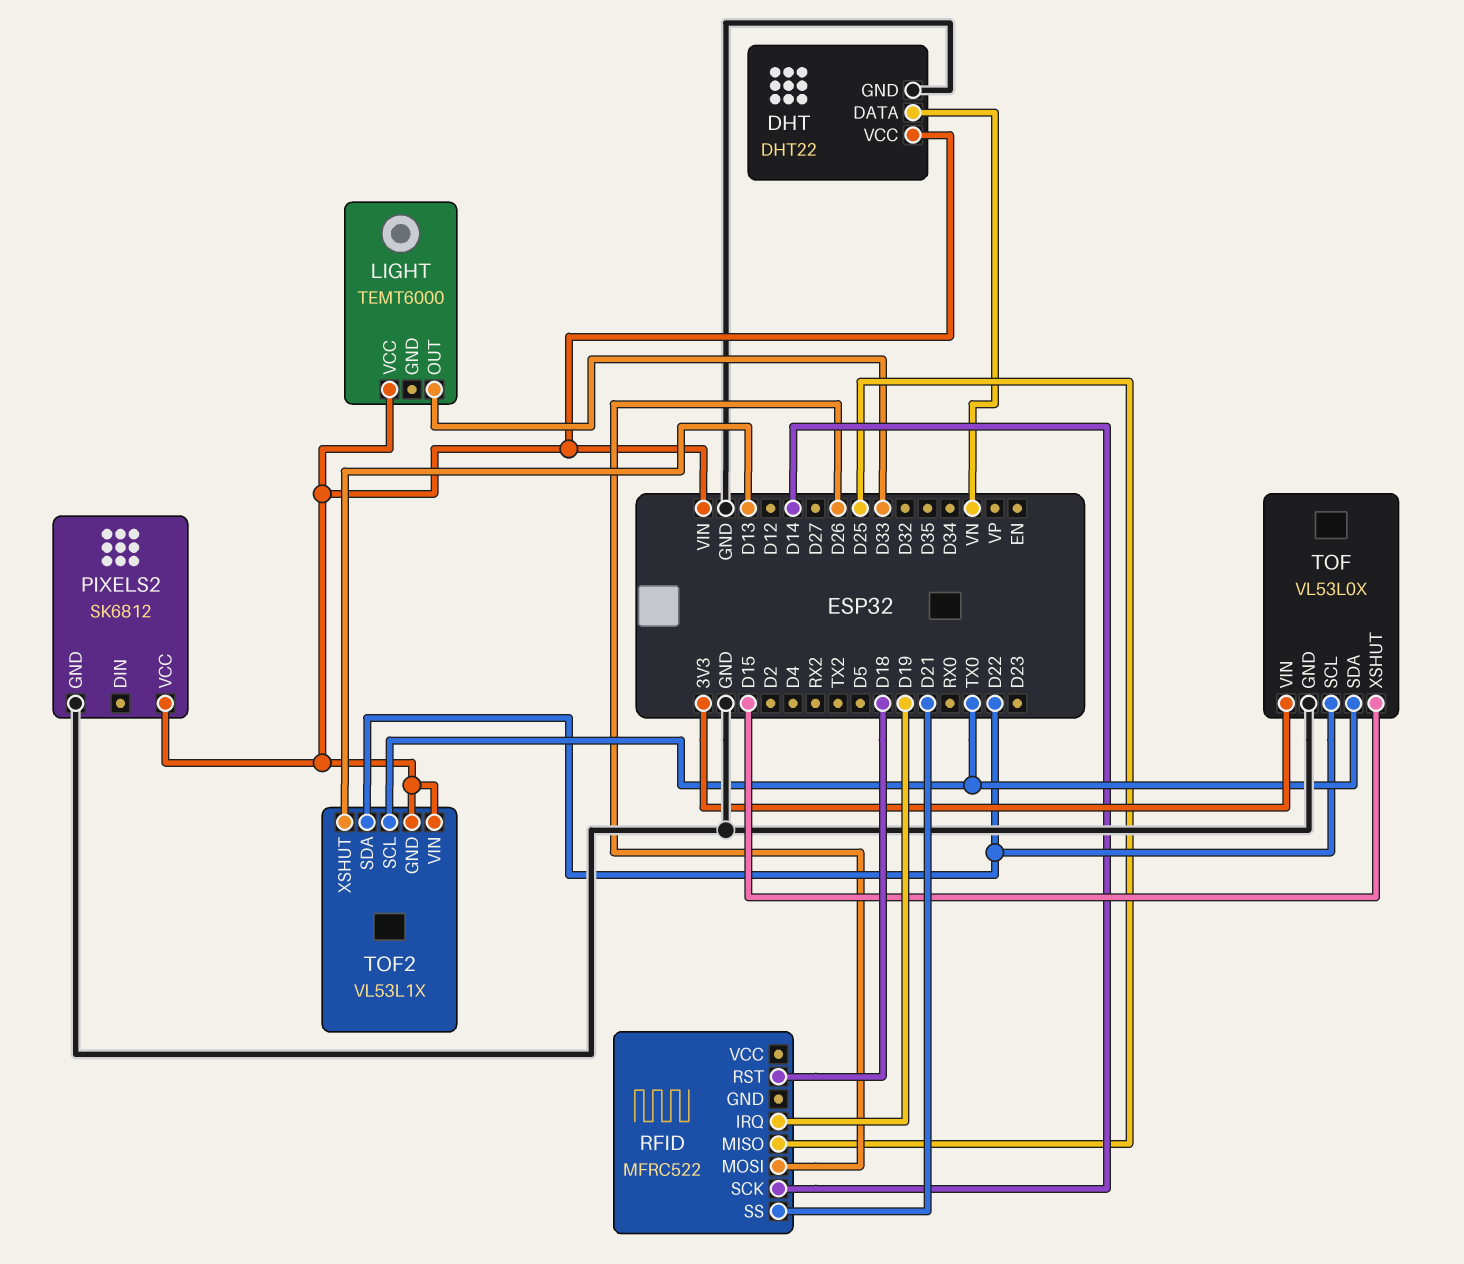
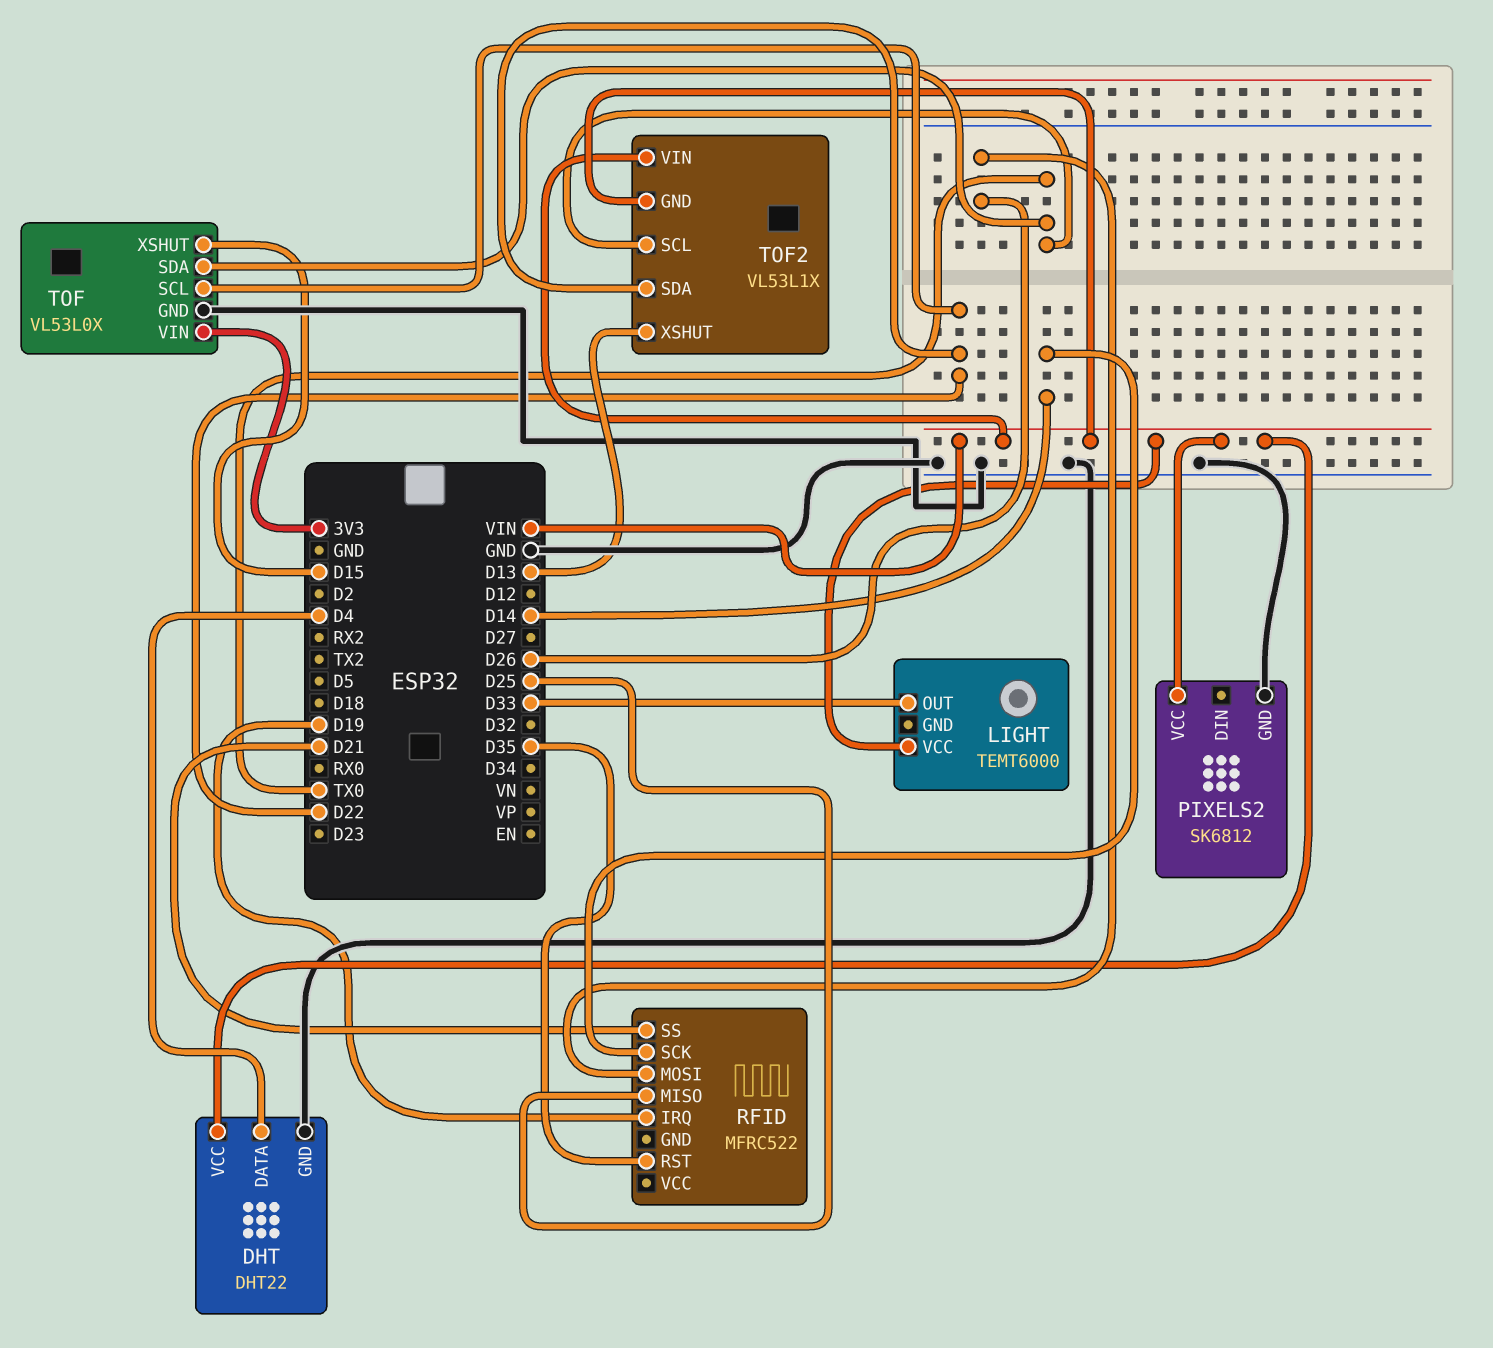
DHT pin DATA: VN -> D4
RFID pin RST: D18 -> D35

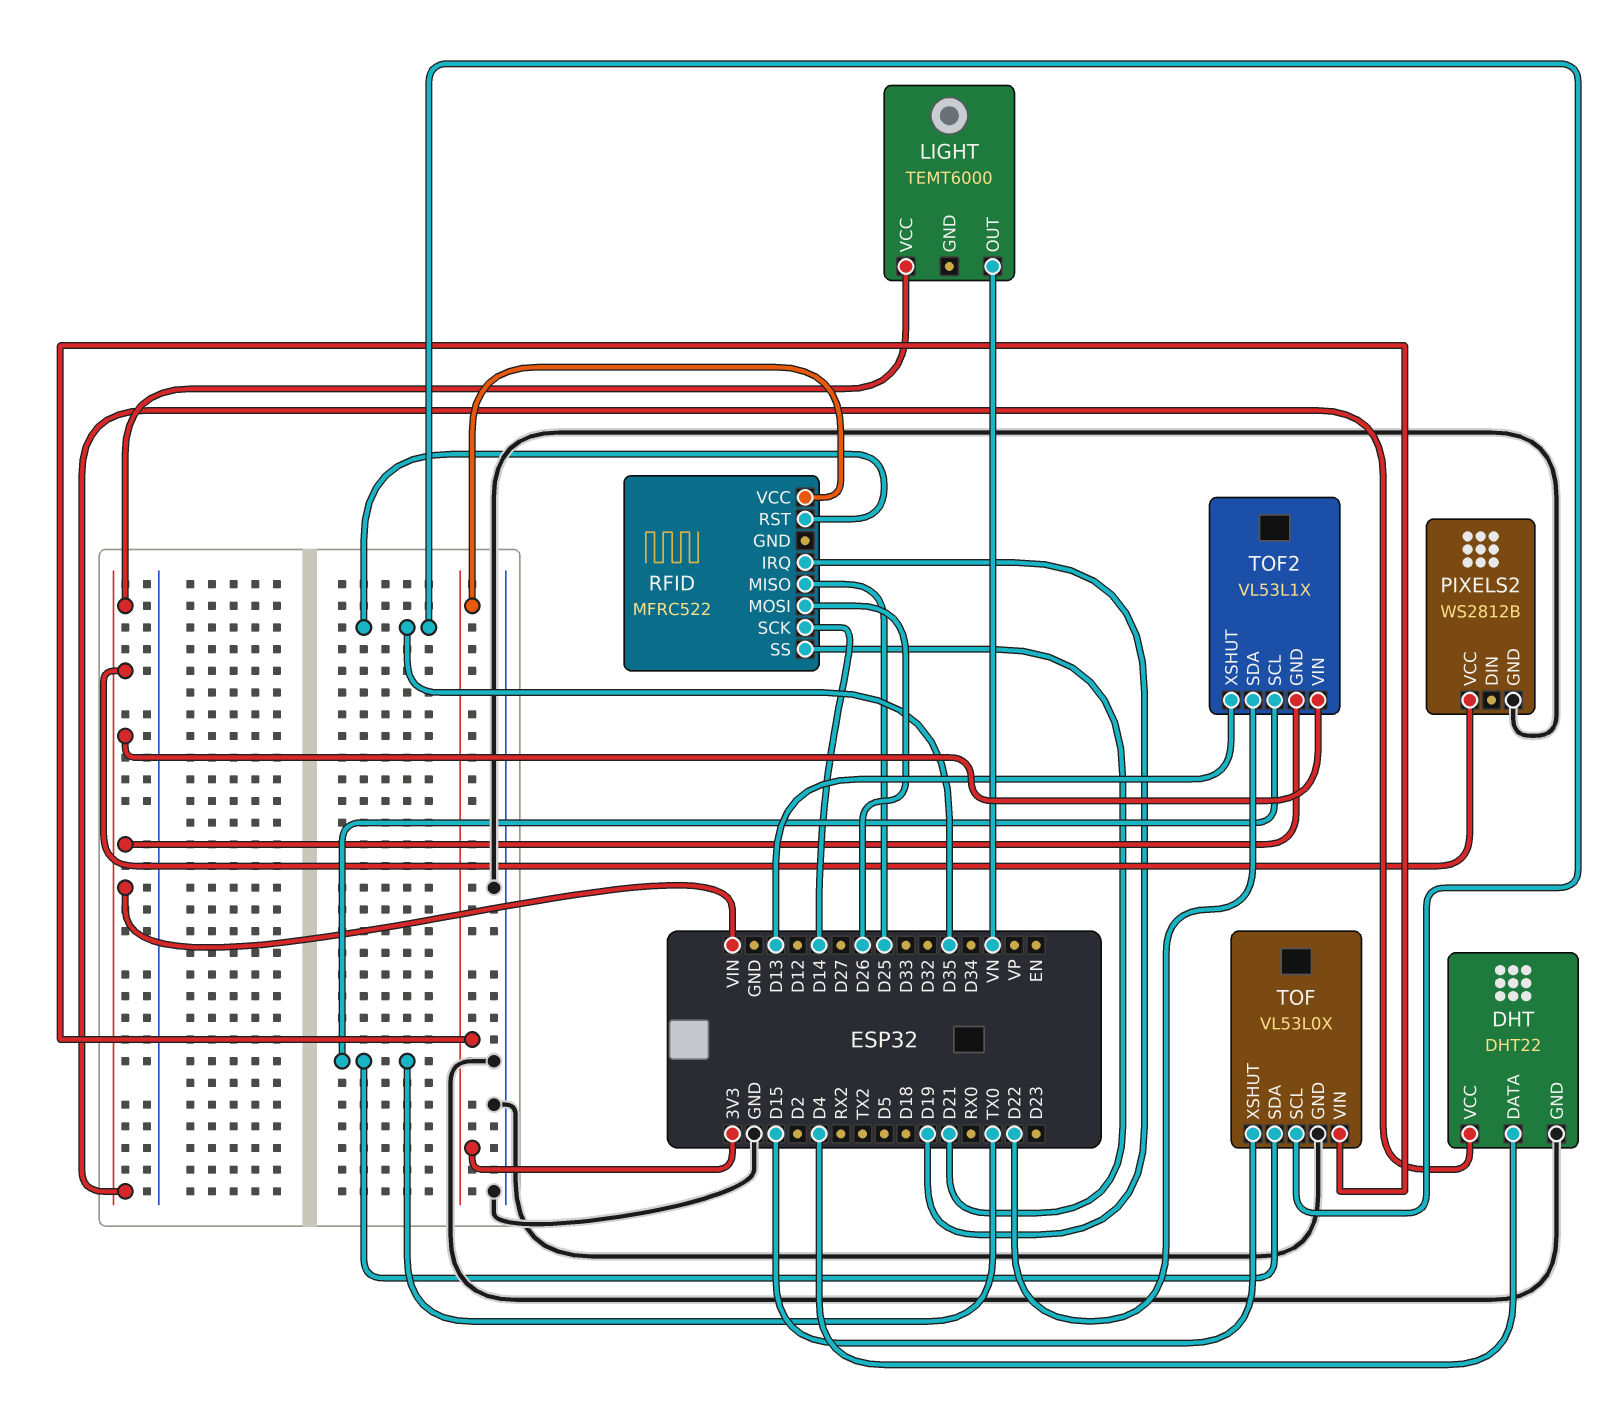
LIGHT pin OUT: D33 -> VN
PIXELS2: SK6812 -> WS2812B
RFID pin VCC: none -> 3V3
TOF pin SCL: D22 -> D35

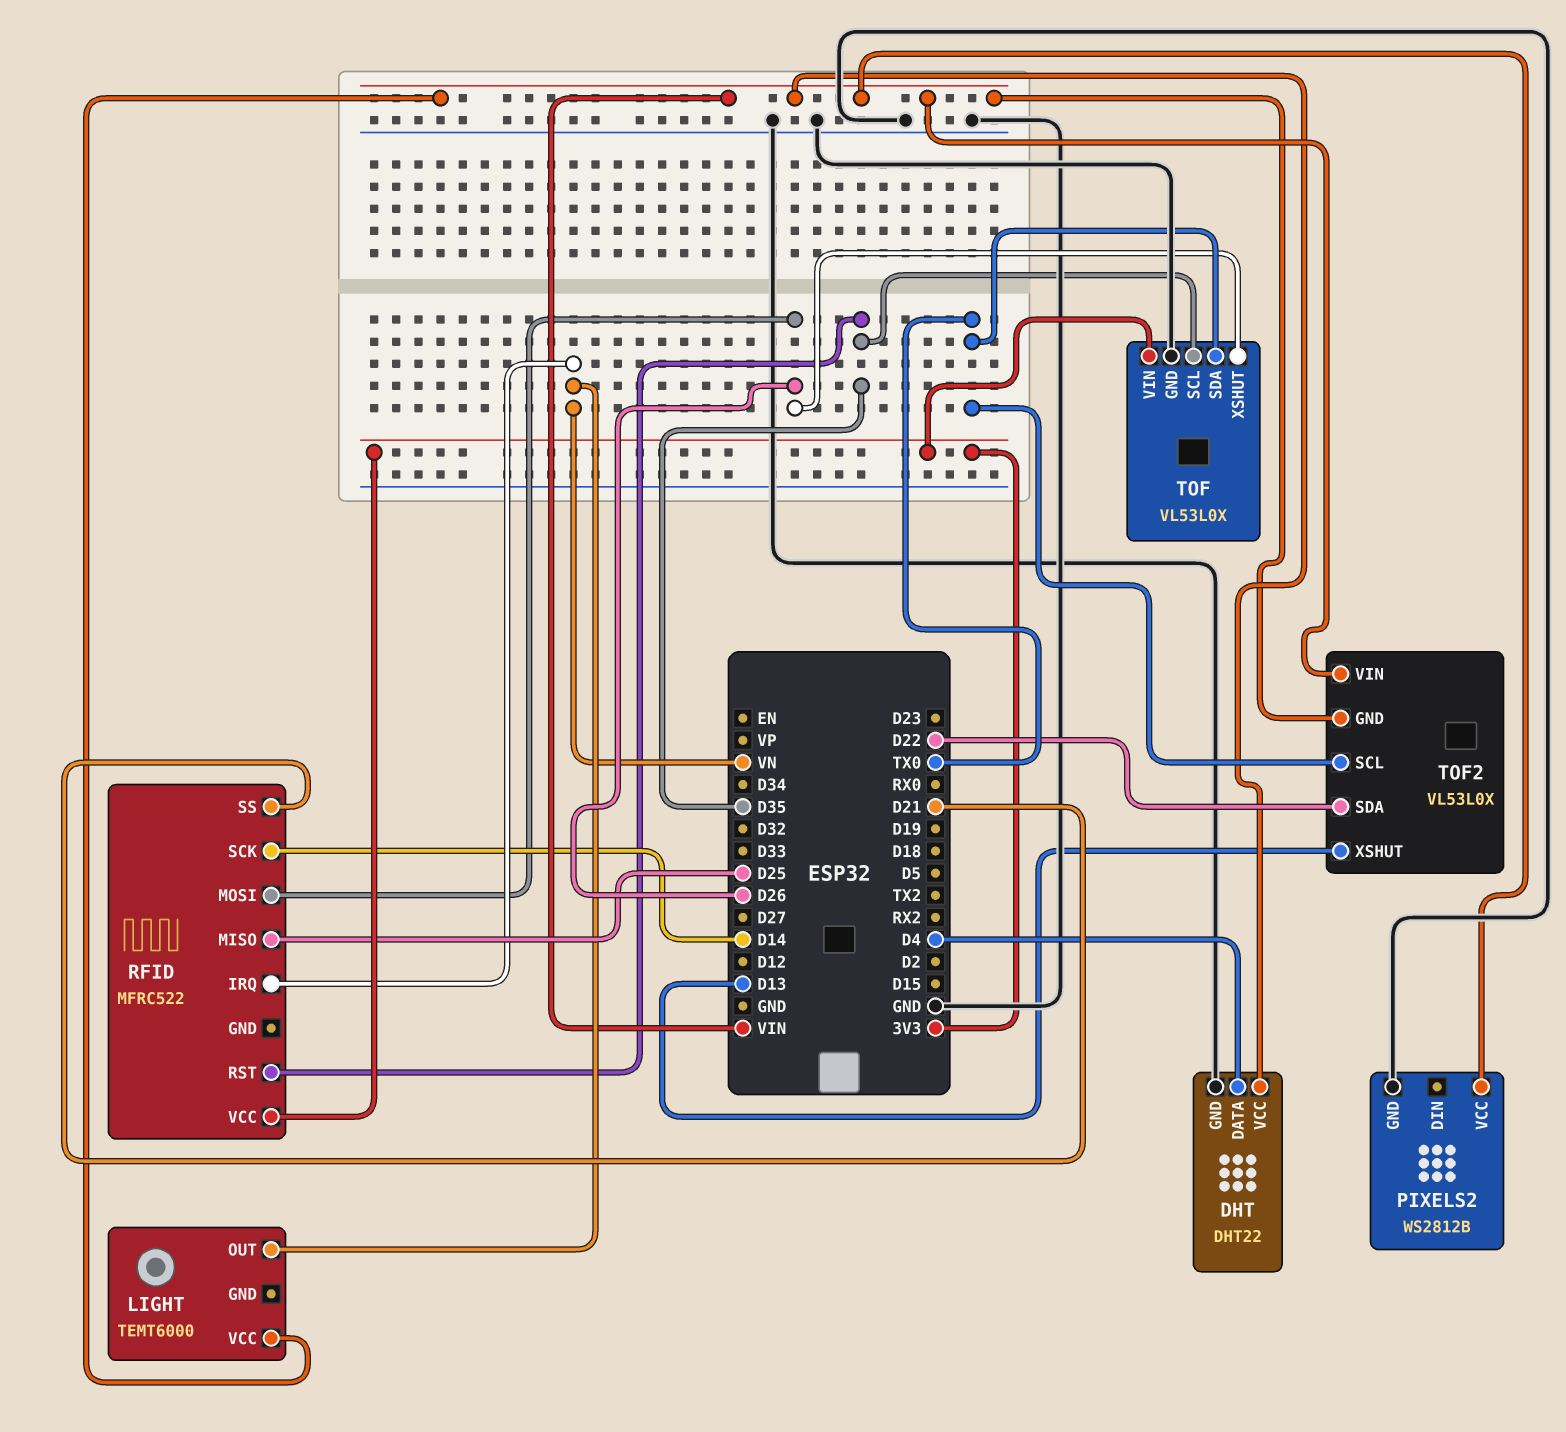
RFID pin IRQ: D19 -> VN
TOF pin XSHUT: D15 -> D26
TOF2: VL53L1X -> VL53L0X

